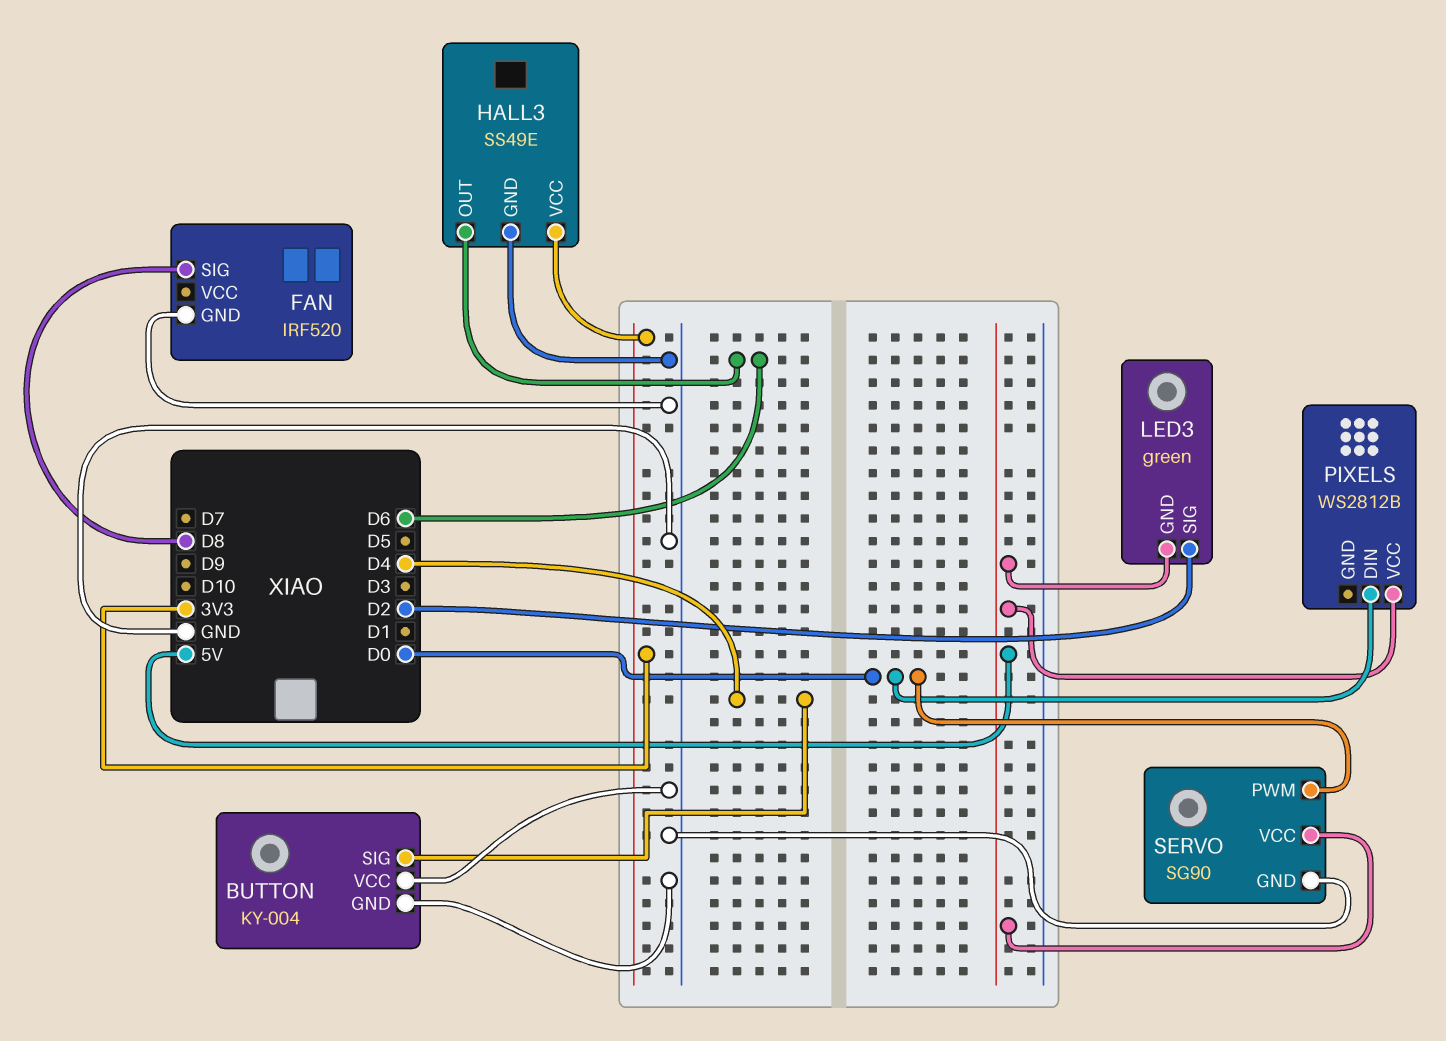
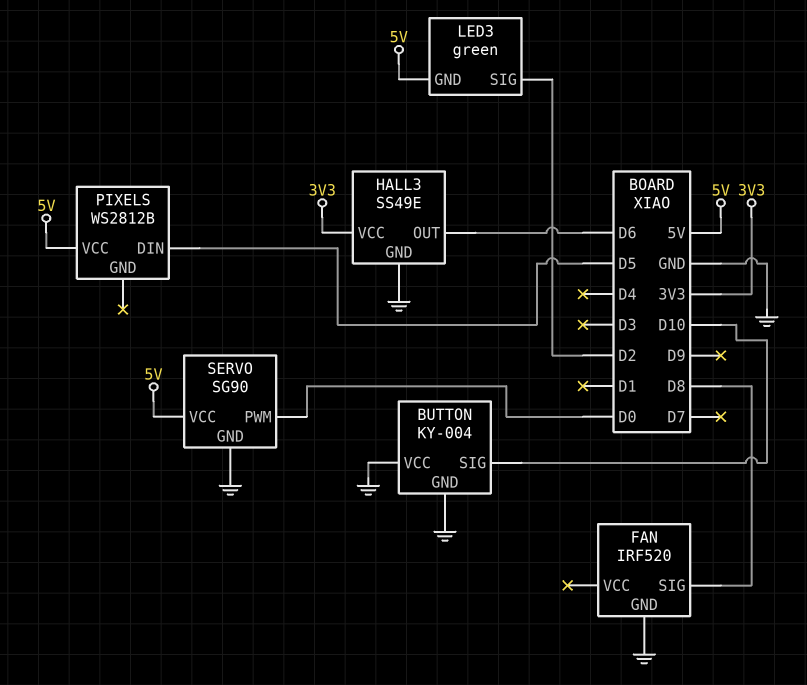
BUTTON pin SIG: D4 -> D10
PIXELS pin DIN: D0 -> D5

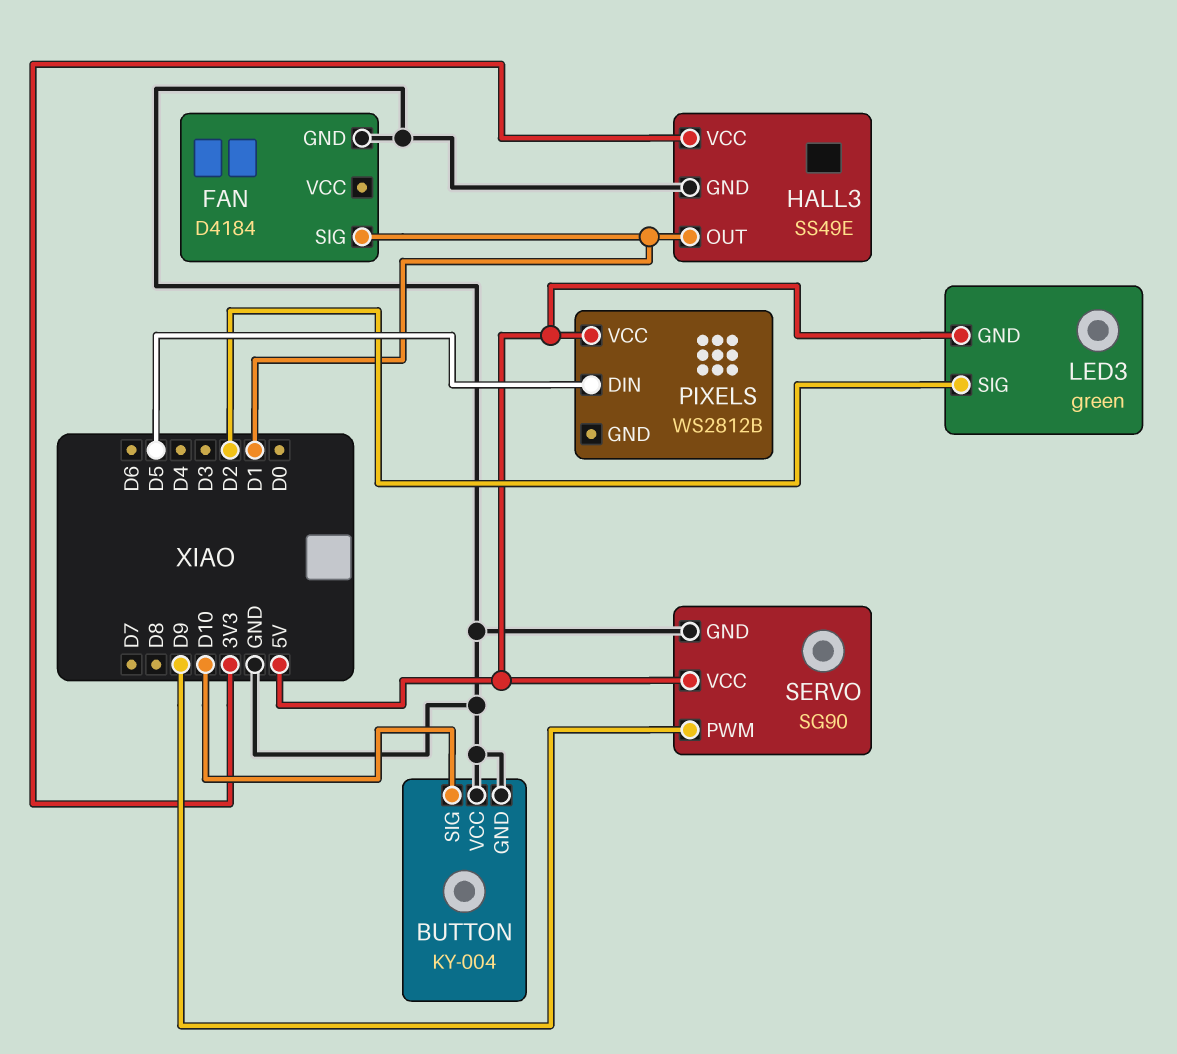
FAN: IRF520 -> D4184
FAN pin SIG: D8 -> D1
HALL3 pin OUT: D6 -> D1
SERVO pin PWM: D0 -> D9

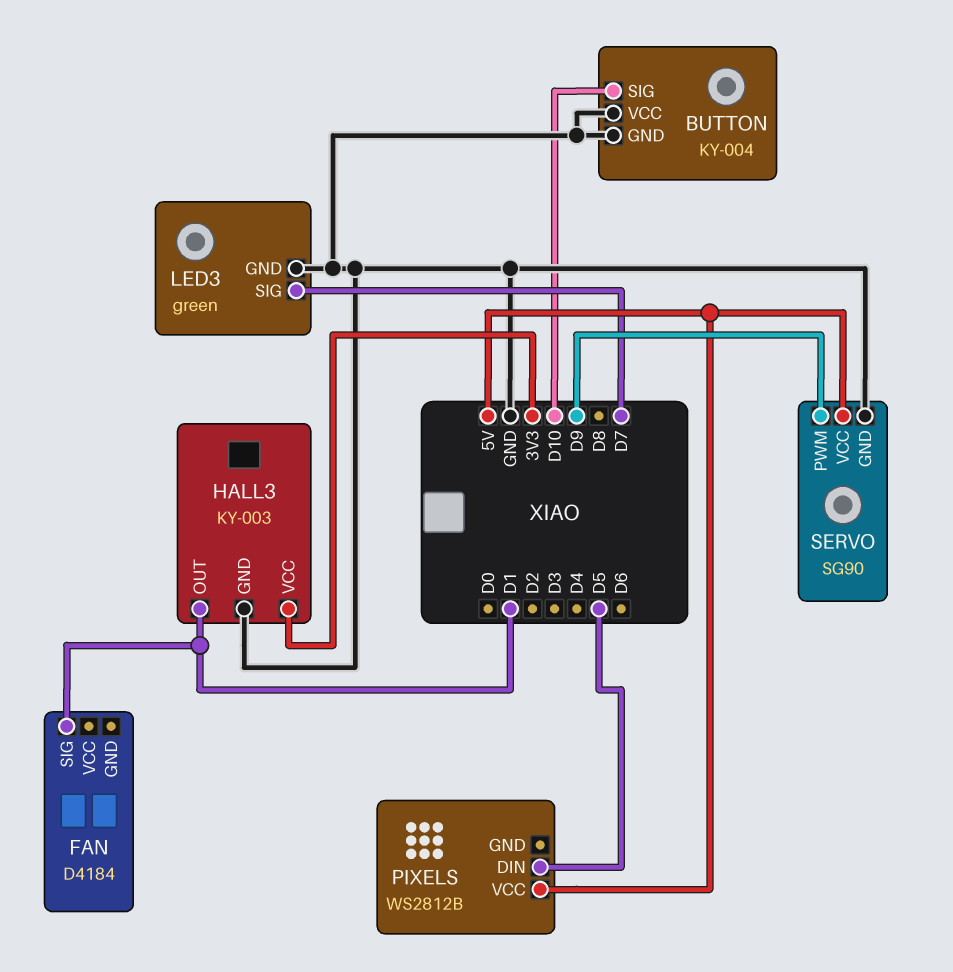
FAN pin GND: GND -> none
HALL3: SS49E -> KY-003
LED3 pin GND: 5V -> GND
LED3 pin SIG: D2 -> D7

